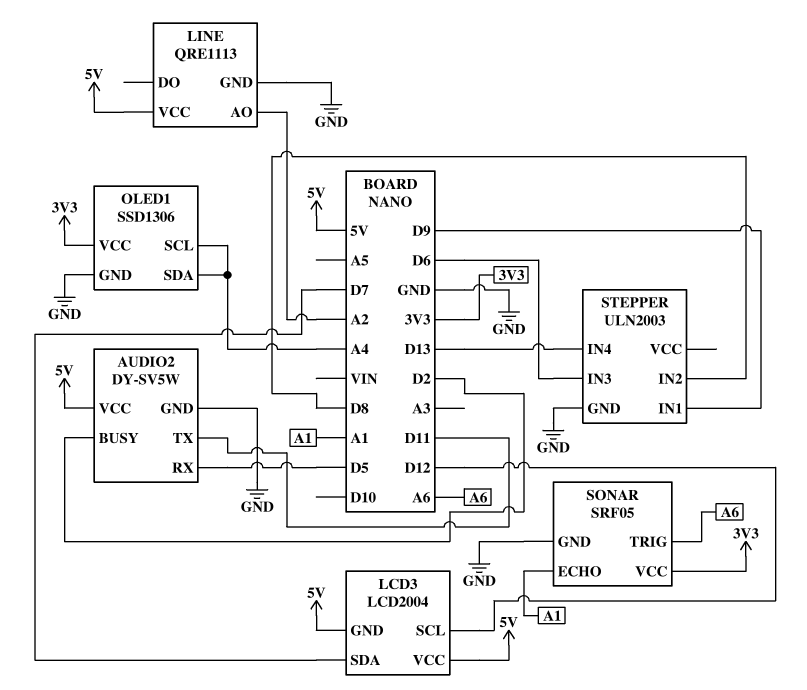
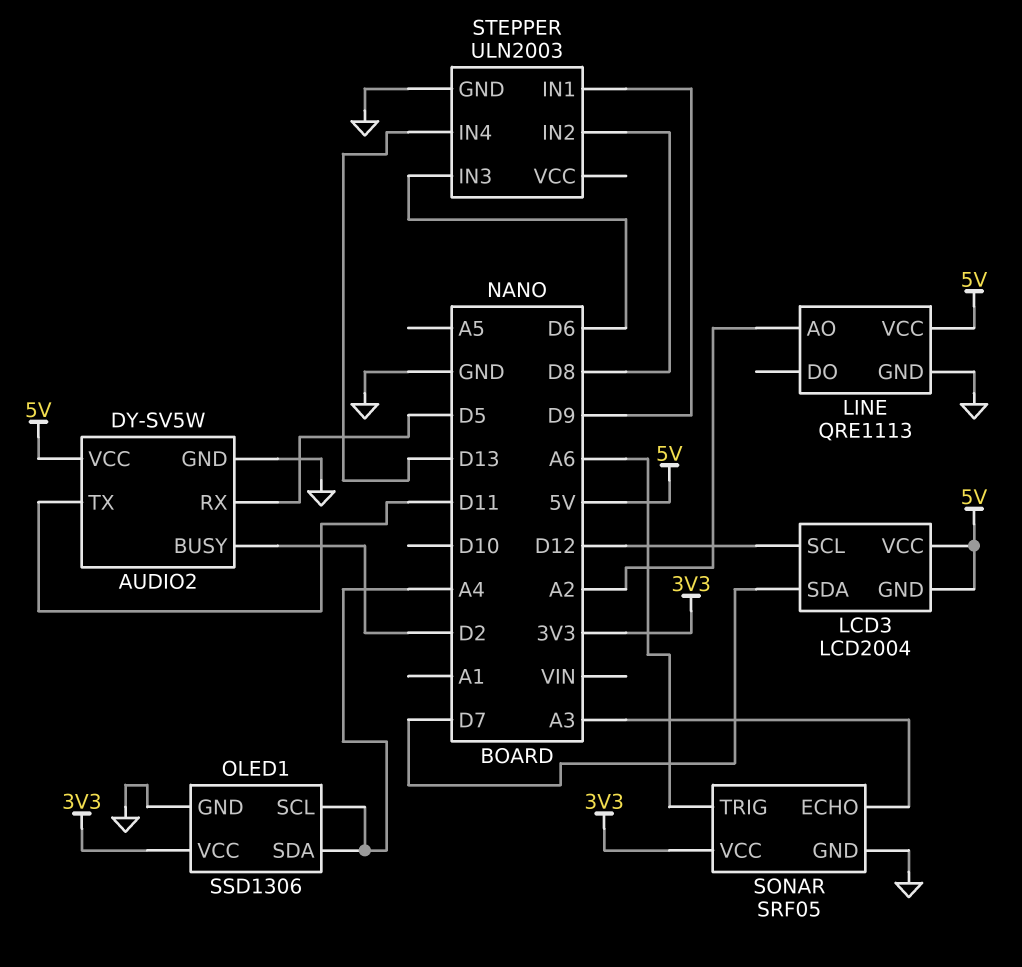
SONAR pin ECHO: A1 -> A3

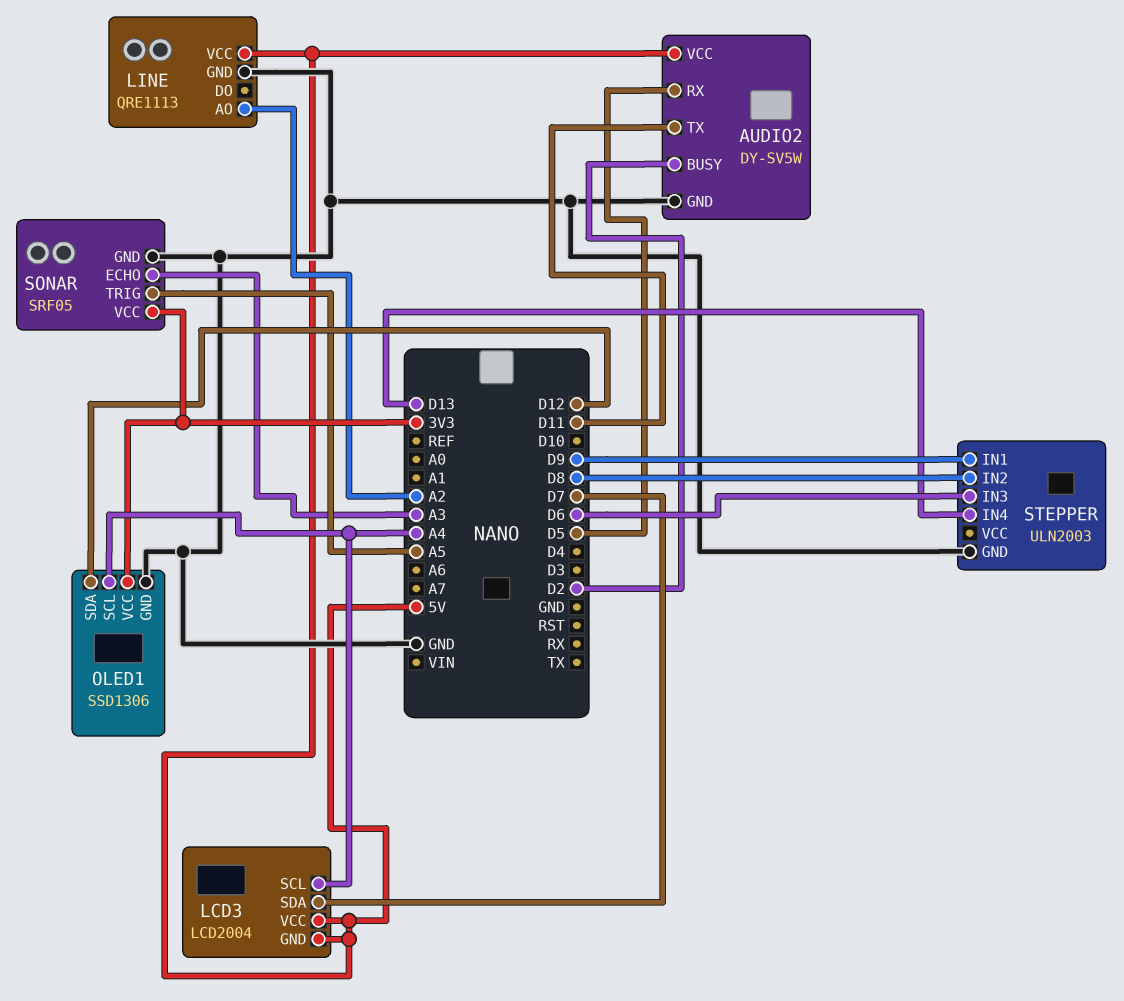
LCD3 pin SCL: D12 -> A4
OLED1 pin SDA: A4 -> D12
SONAR pin TRIG: A6 -> A5

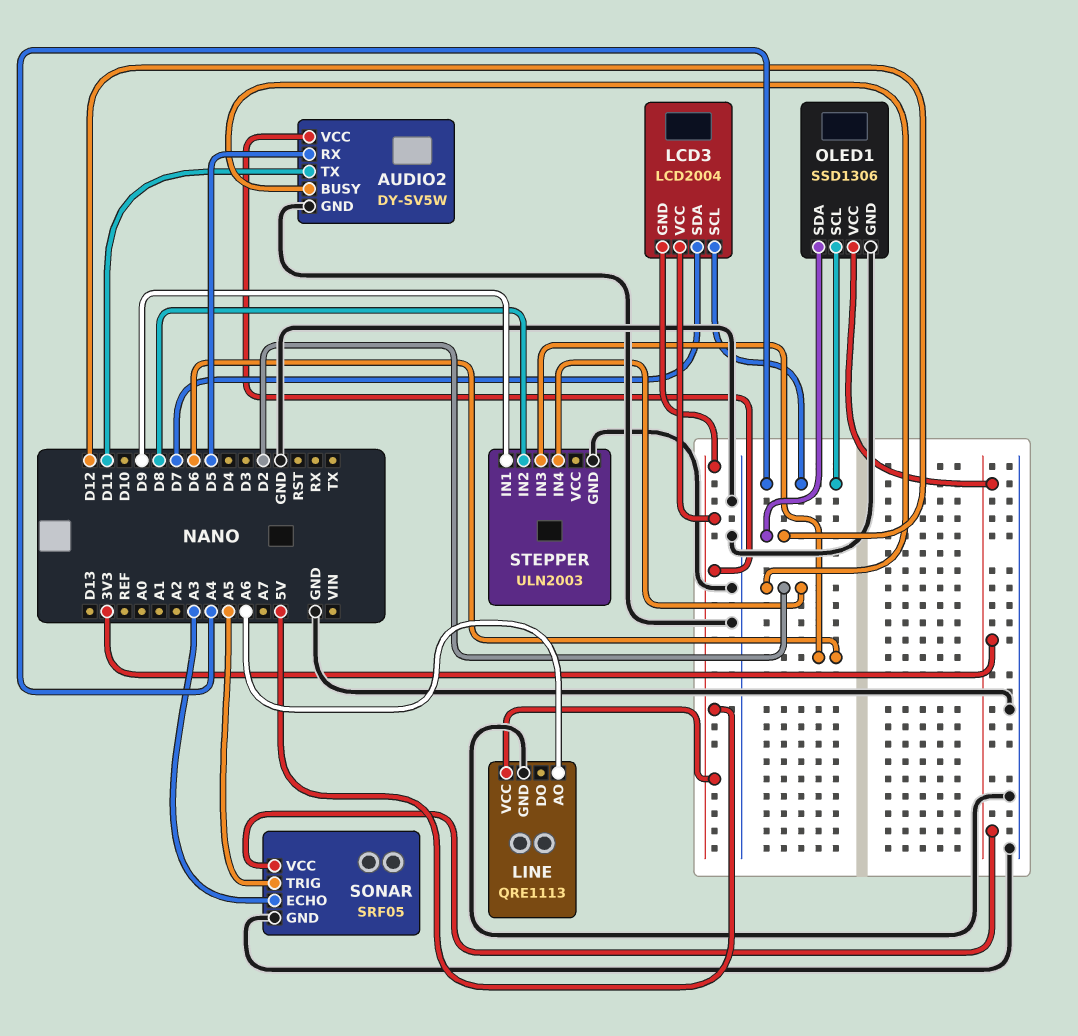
LINE pin AO: A2 -> A6
STEPPER pin IN4: D13 -> D2

